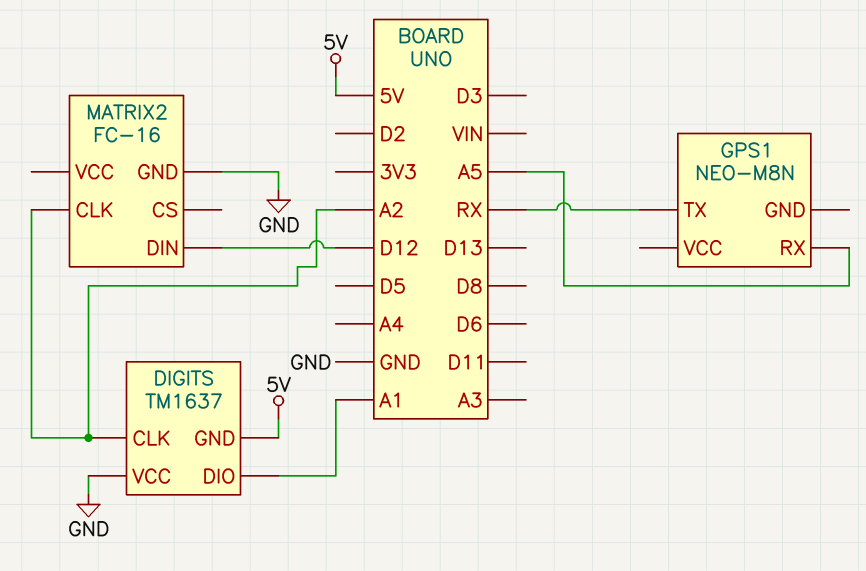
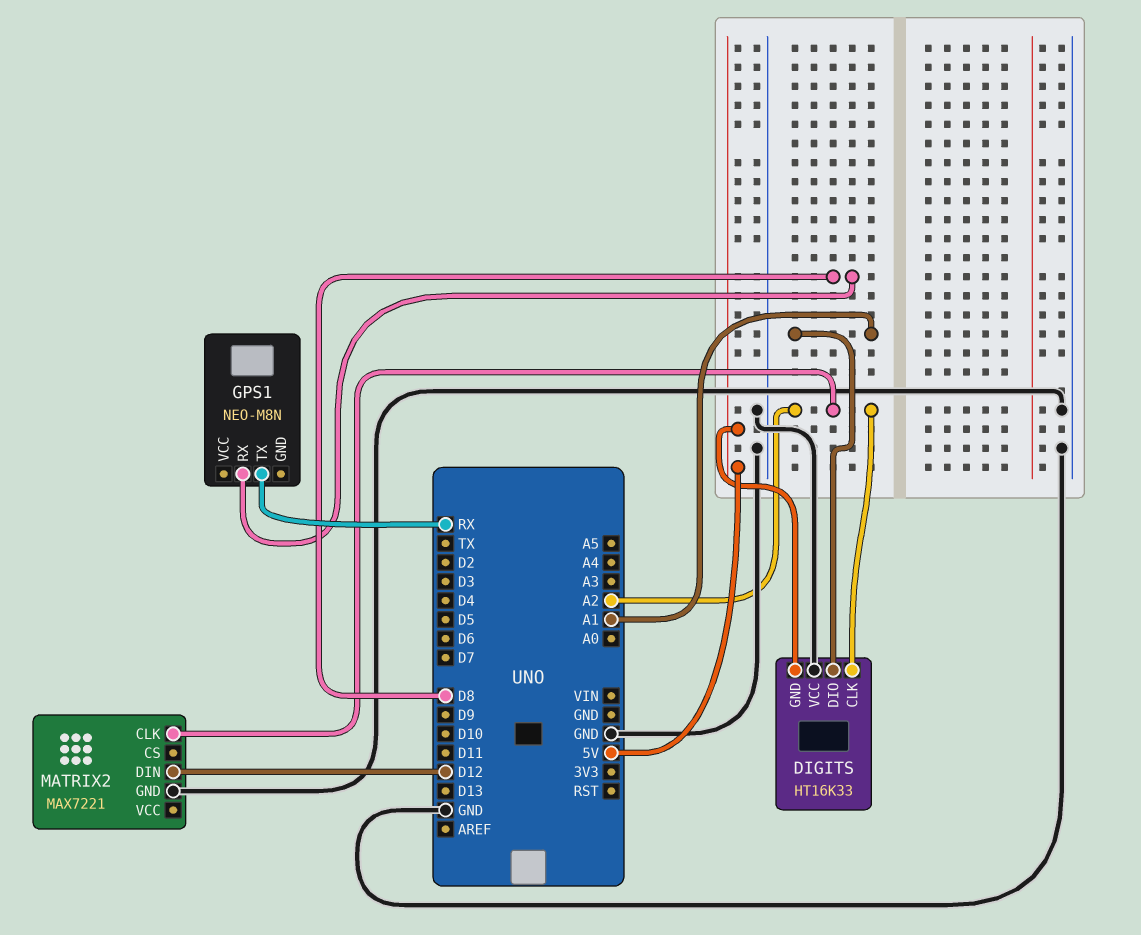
DIGITS: TM1637 -> HT16K33
GPS1 pin RX: A5 -> D8
MATRIX2: FC-16 -> MAX7221

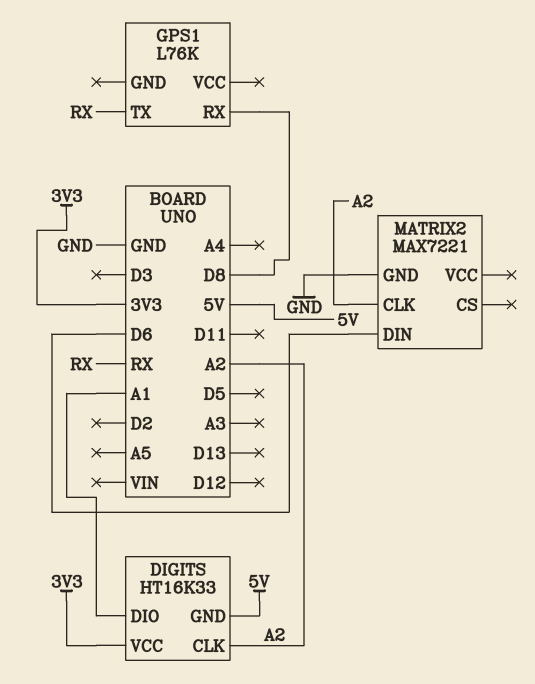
DIGITS pin VCC: GND -> 3V3
GPS1: NEO-M8N -> L76K
MATRIX2 pin DIN: D12 -> D6

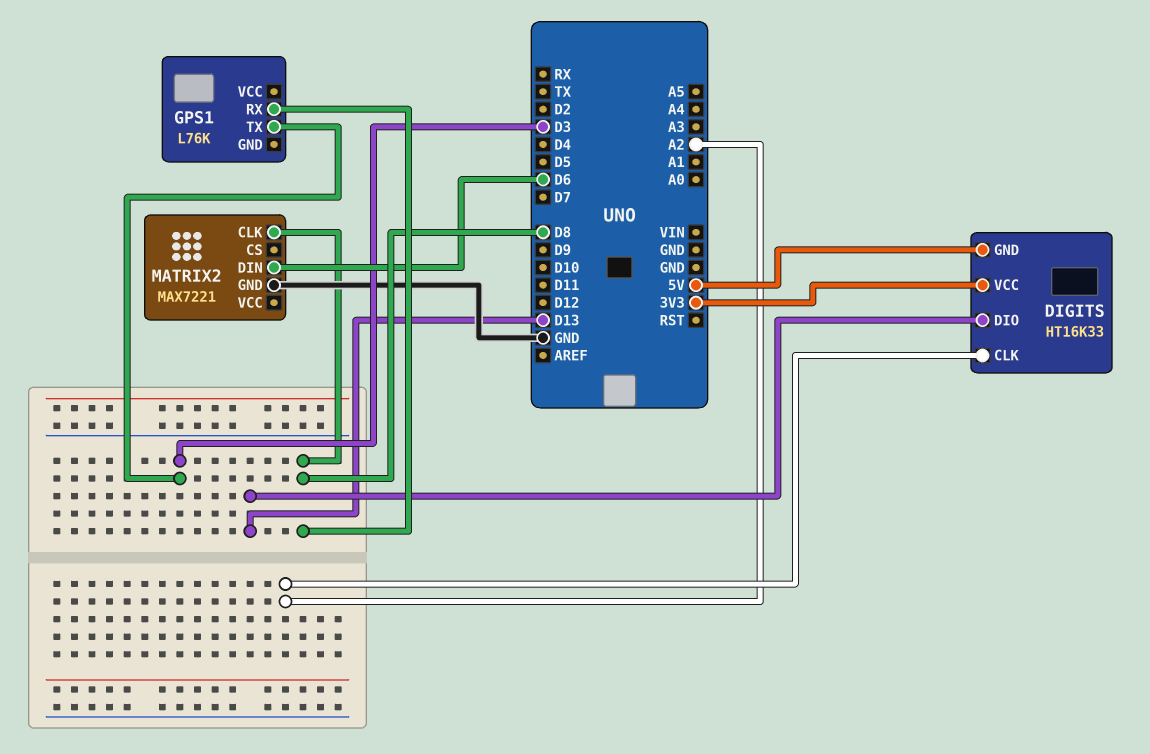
DIGITS pin DIO: A1 -> D13
GPS1 pin TX: RX -> D3
MATRIX2 pin CLK: A2 -> D8

